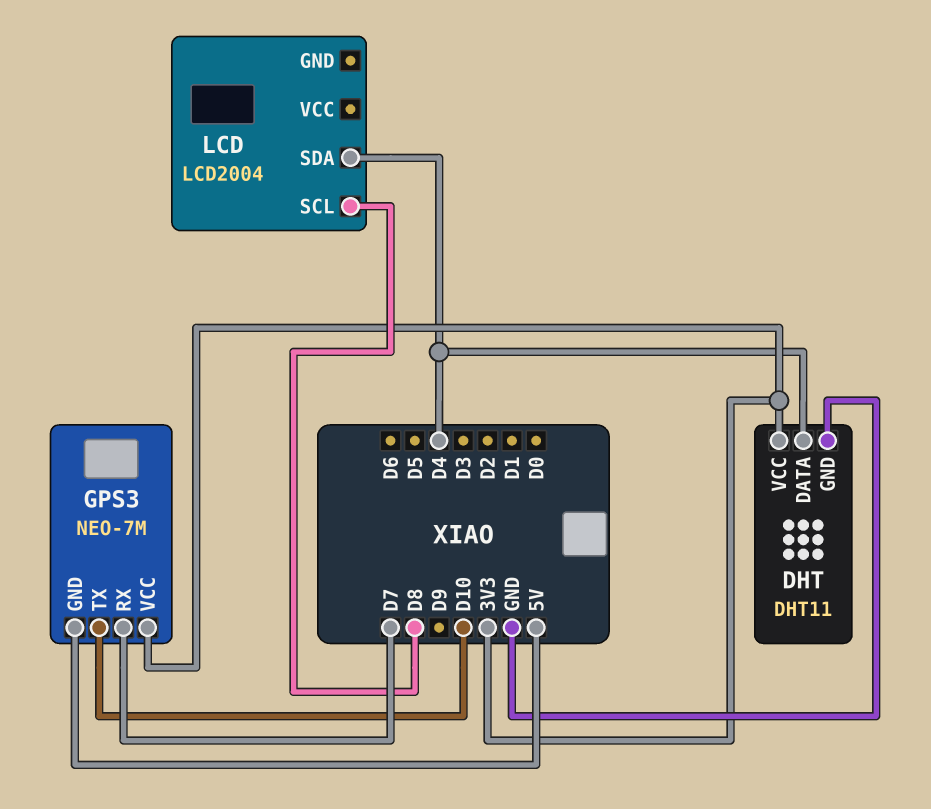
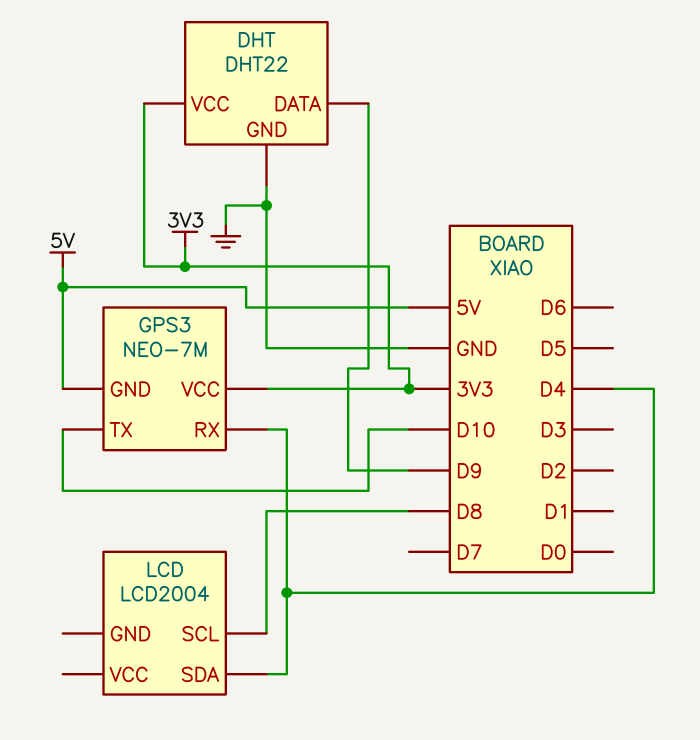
DHT: DHT11 -> DHT22
DHT pin DATA: D4 -> D9
GPS3 pin RX: D7 -> D4

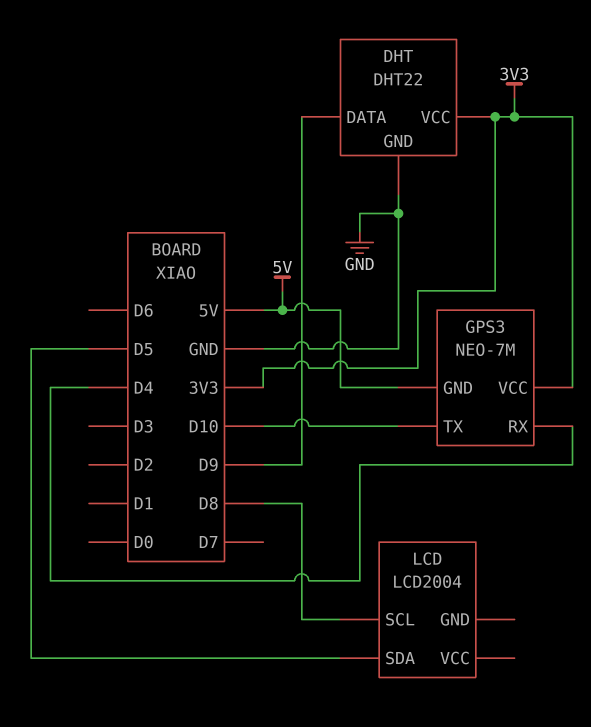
LCD pin SDA: D4 -> D5

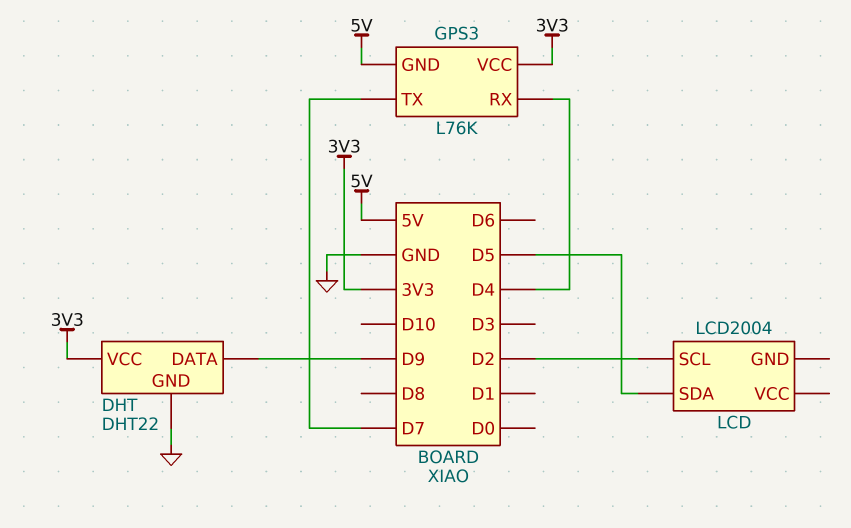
GPS3: NEO-7M -> L76K
GPS3 pin TX: D10 -> D7
LCD pin SCL: D8 -> D2

